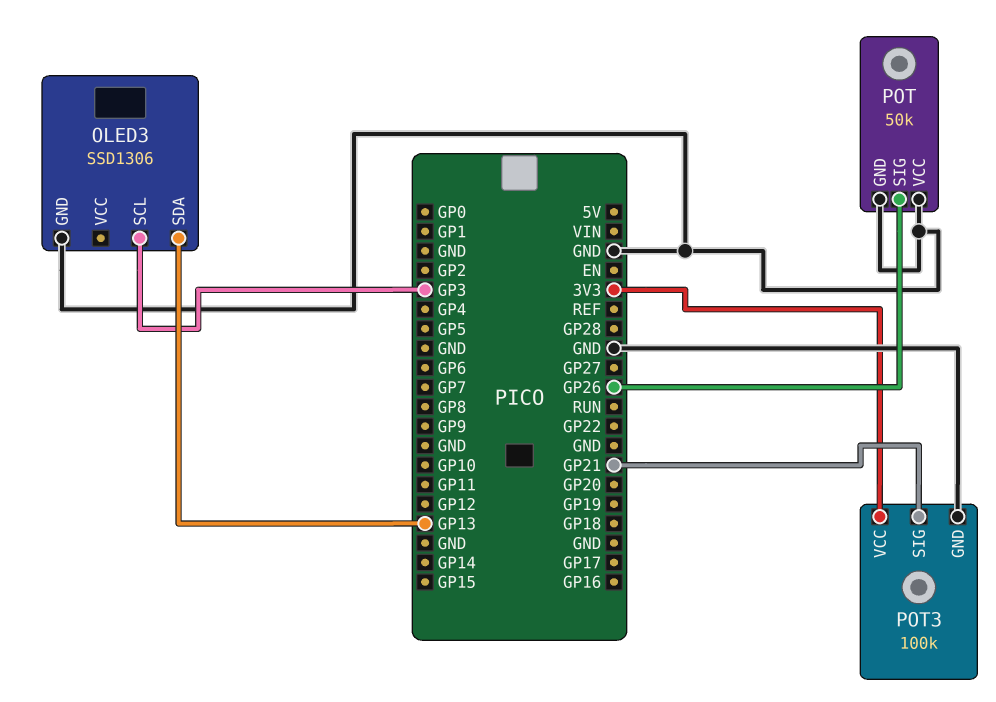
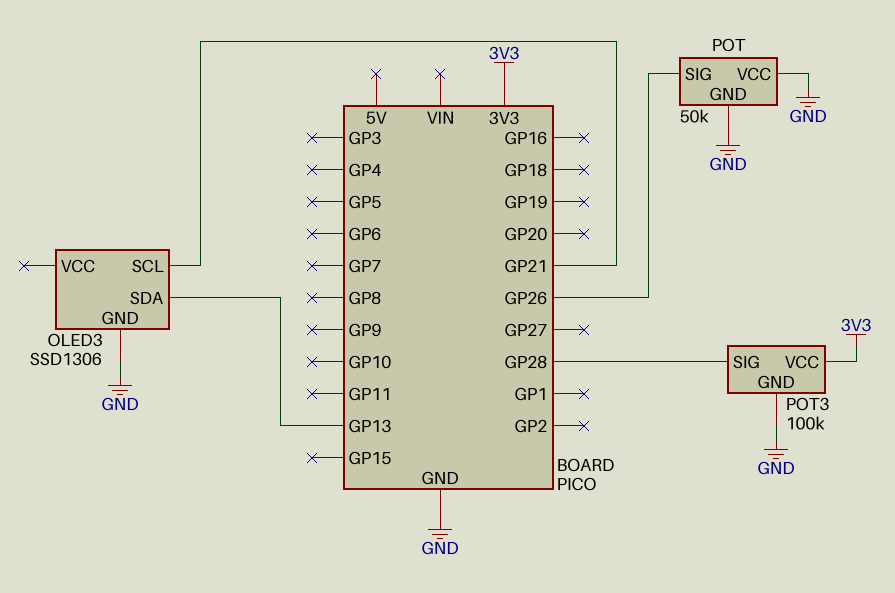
OLED3 pin SCL: GP3 -> GP21
POT3 pin SIG: GP21 -> GP28

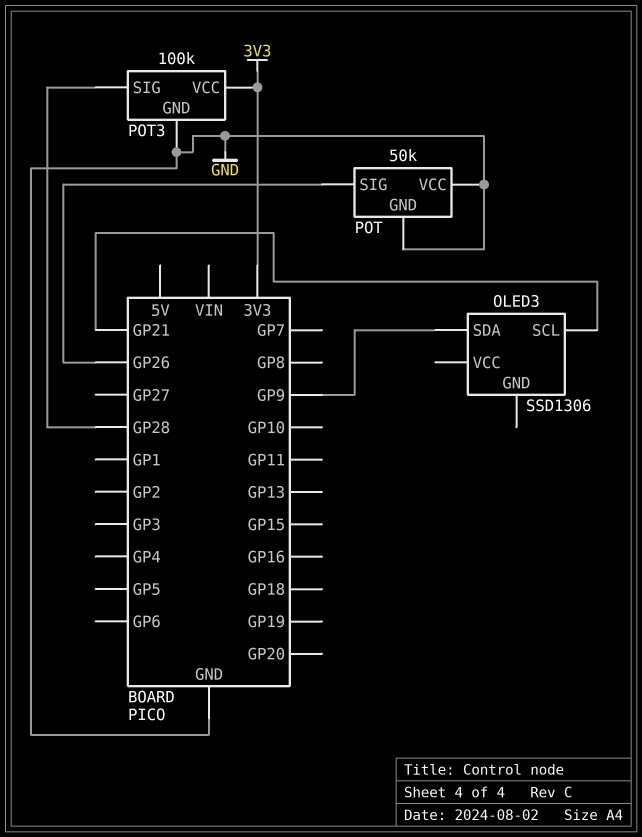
OLED3 pin GND: GND -> none
OLED3 pin SDA: GP13 -> GP9

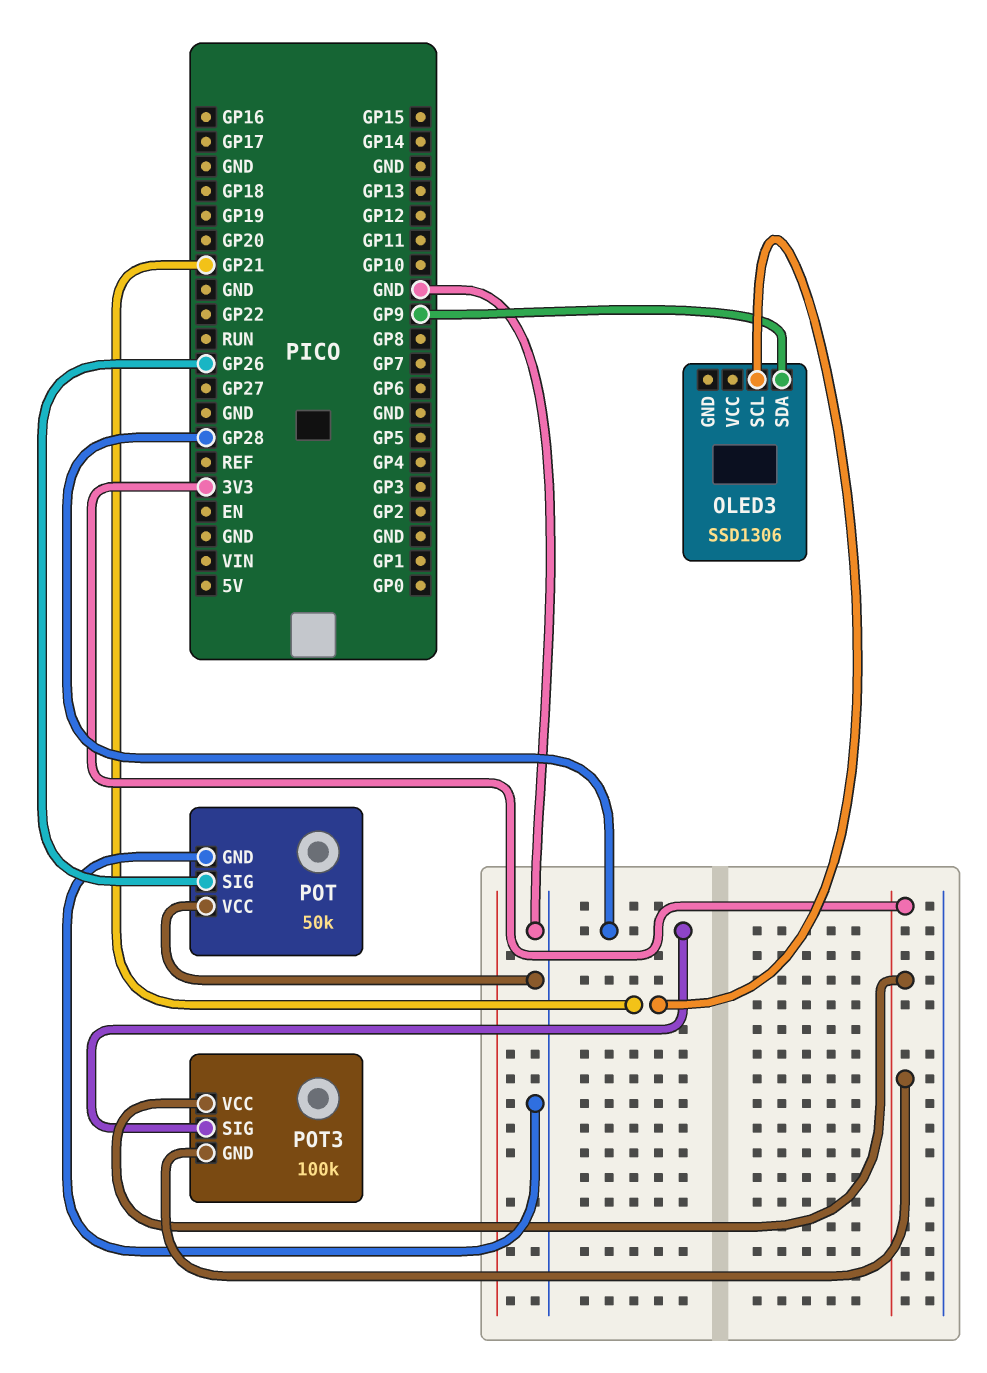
POT3 pin GND: GND -> 3V3

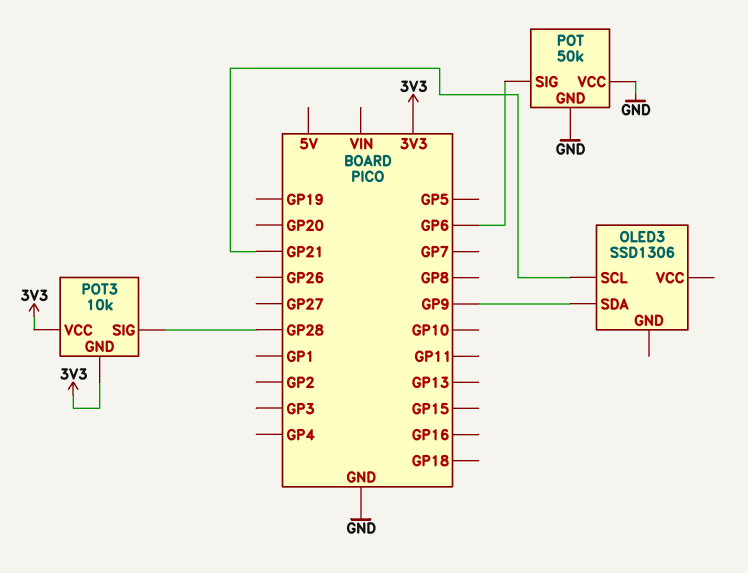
POT pin SIG: GP26 -> GP6
POT3: 100k -> 10k

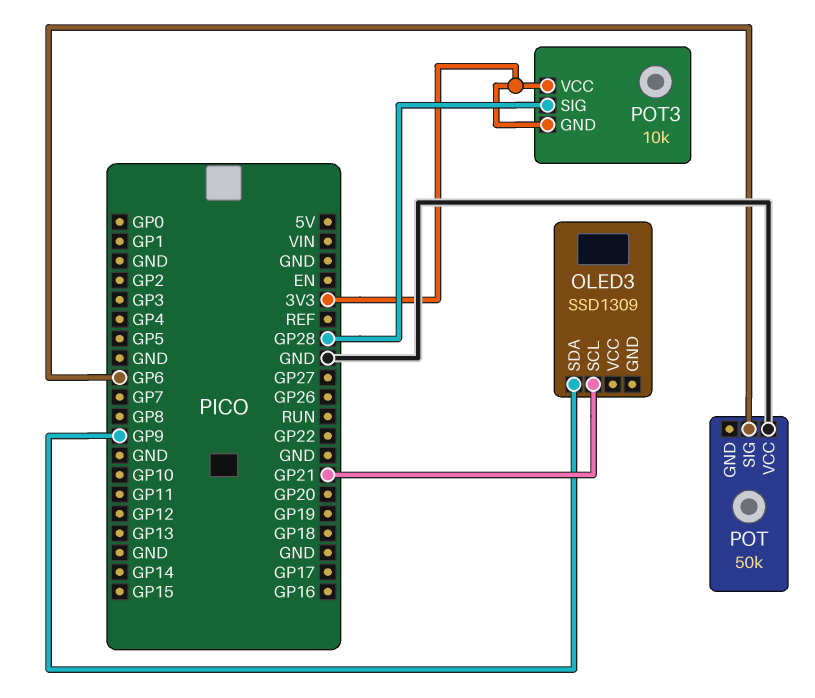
OLED3: SSD1306 -> SSD1309
POT pin GND: GND -> none

